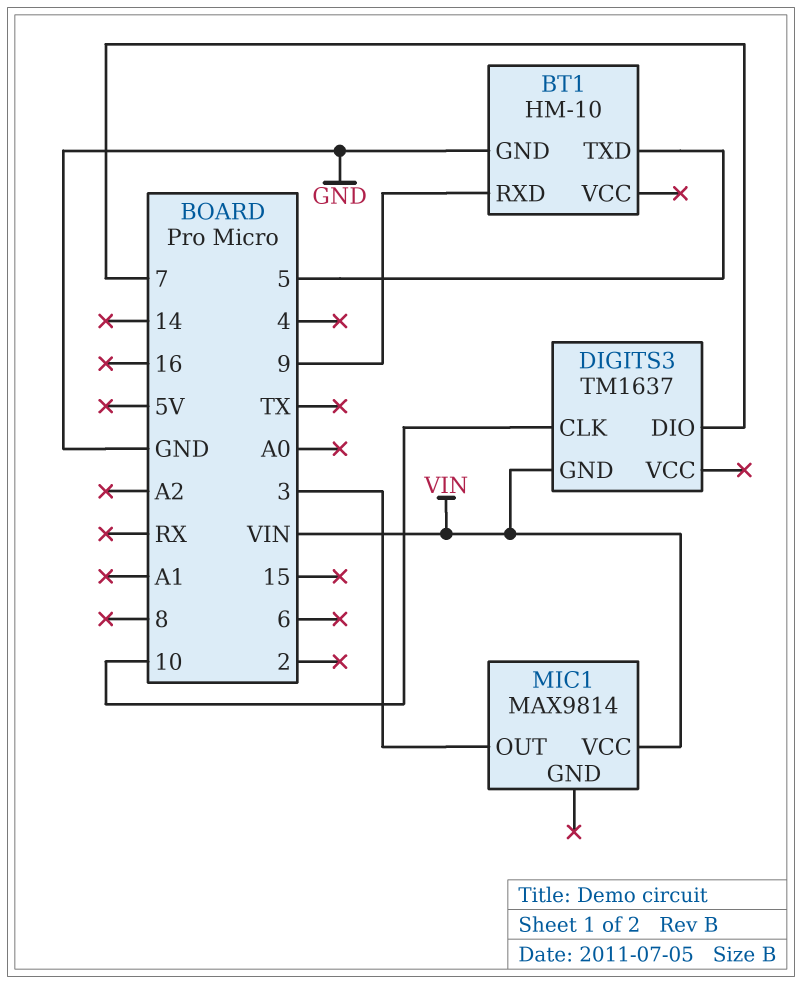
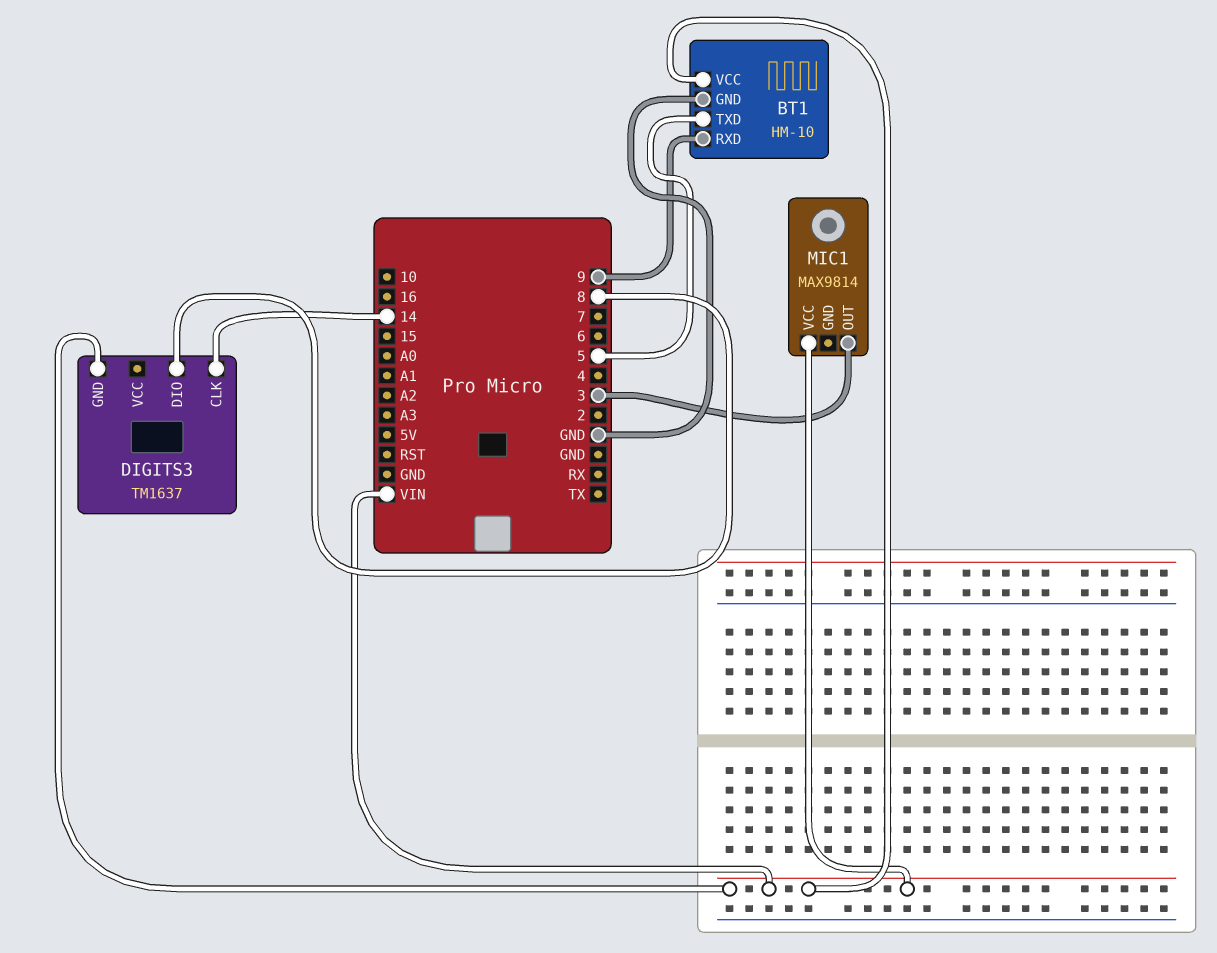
BT1 pin VCC: none -> VIN
DIGITS3 pin CLK: 10 -> 14
DIGITS3 pin DIO: 7 -> 8

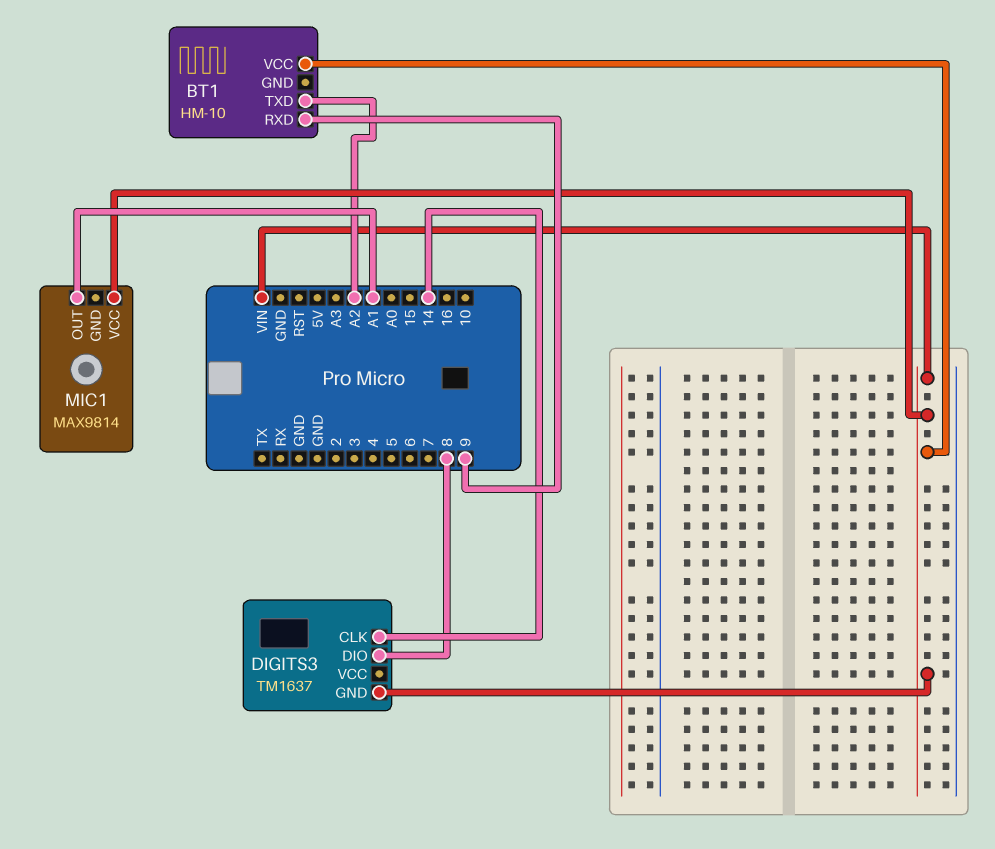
BT1 pin GND: GND -> none
BT1 pin TXD: 5 -> A2
MIC1 pin OUT: 3 -> A1

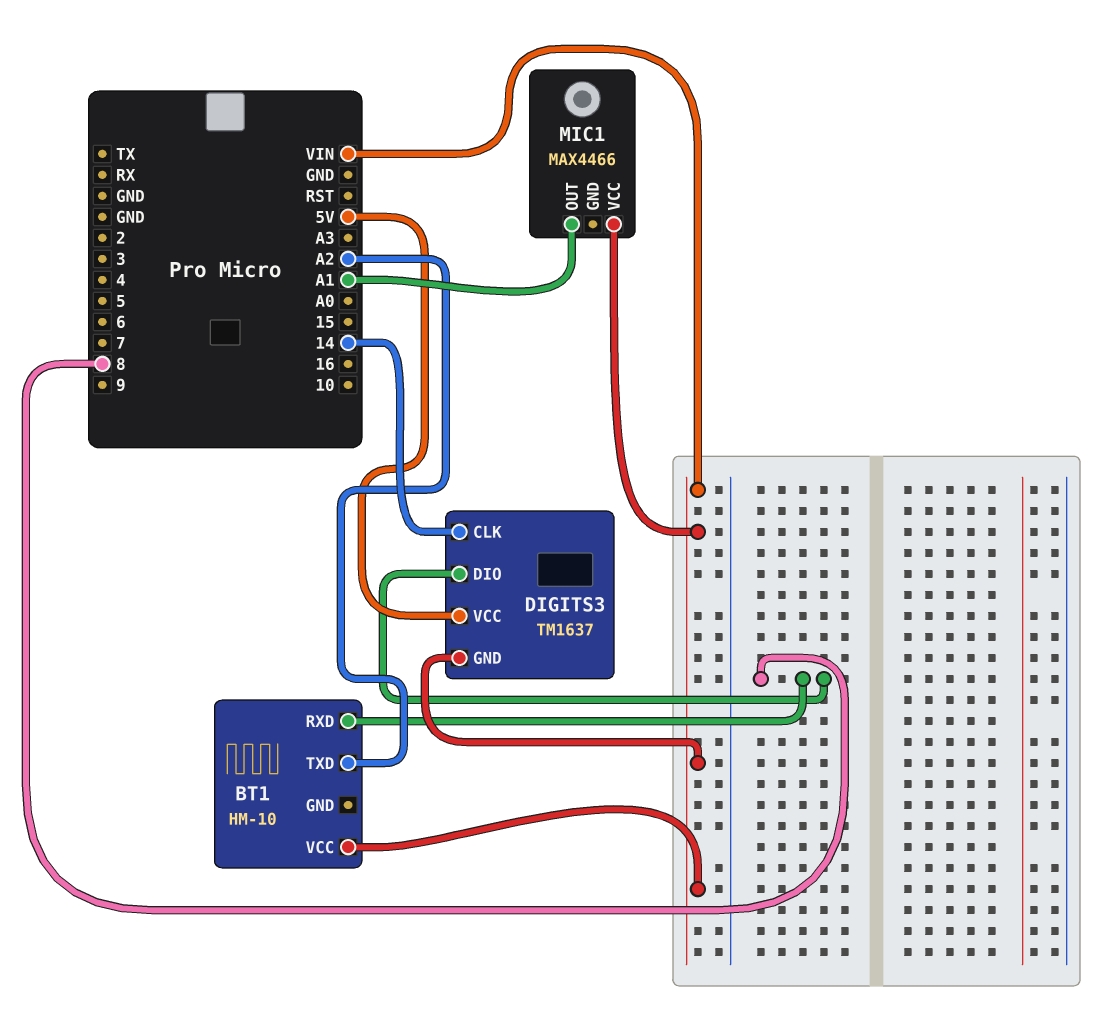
BT1 pin RXD: 9 -> 8
DIGITS3 pin VCC: none -> 5V
MIC1: MAX9814 -> MAX4466

